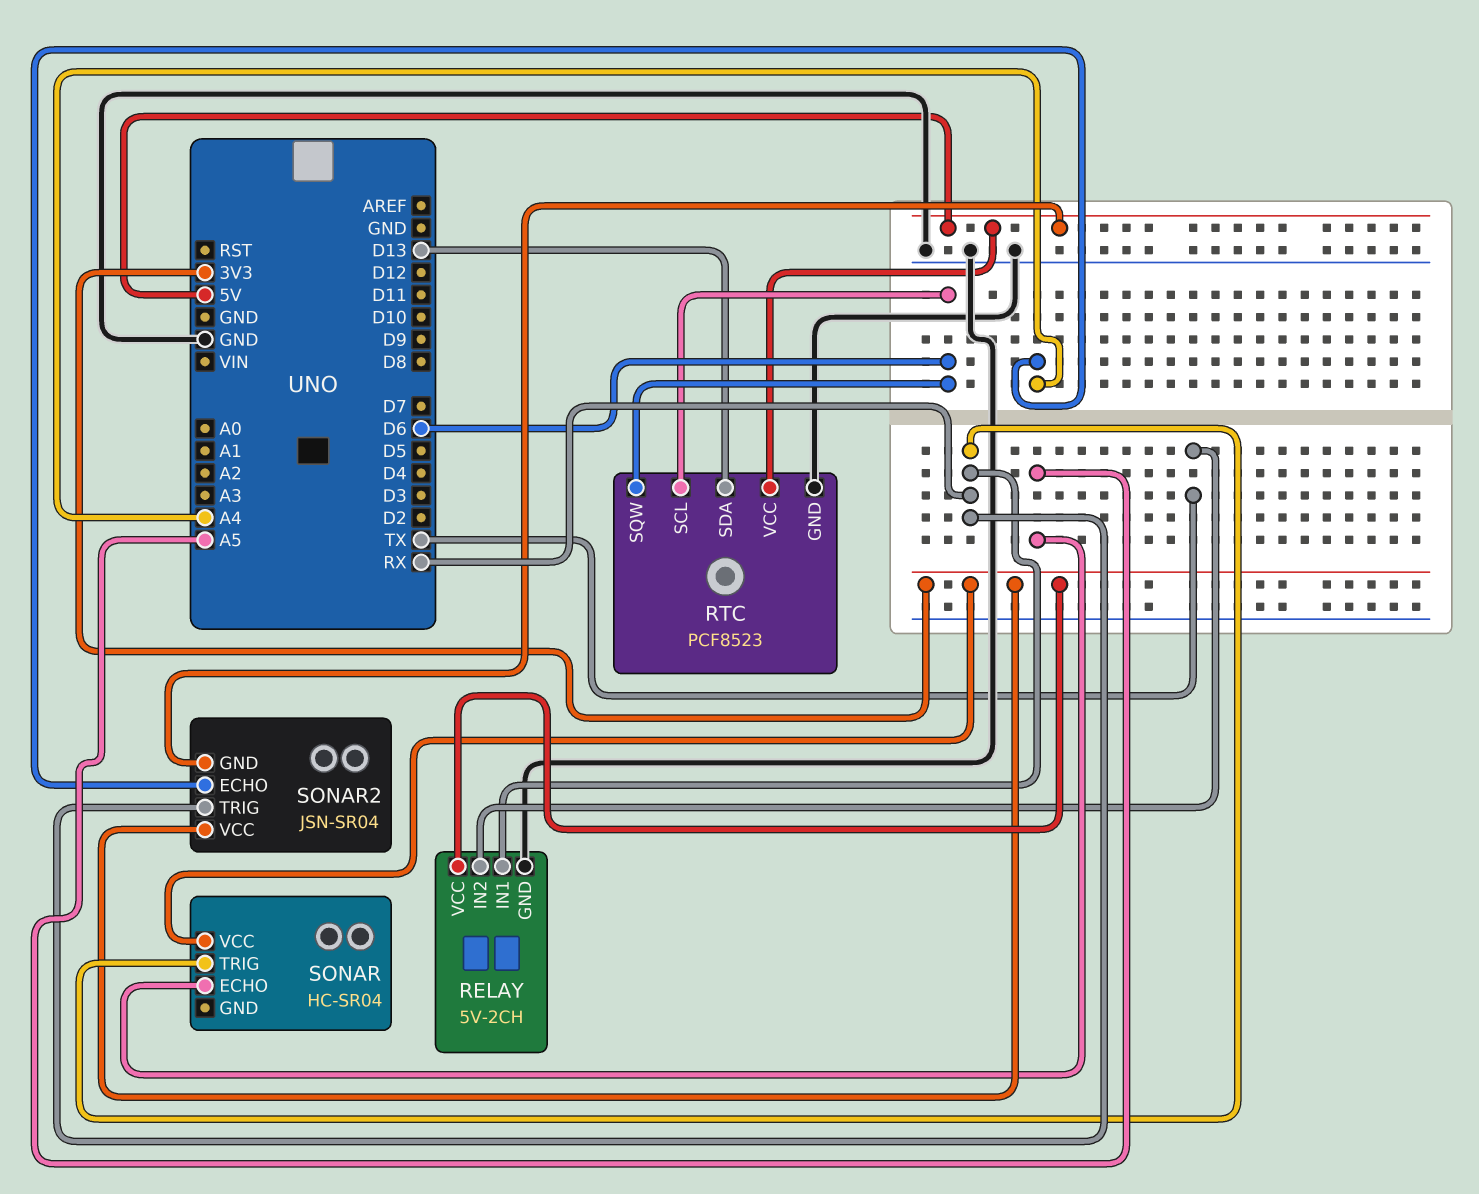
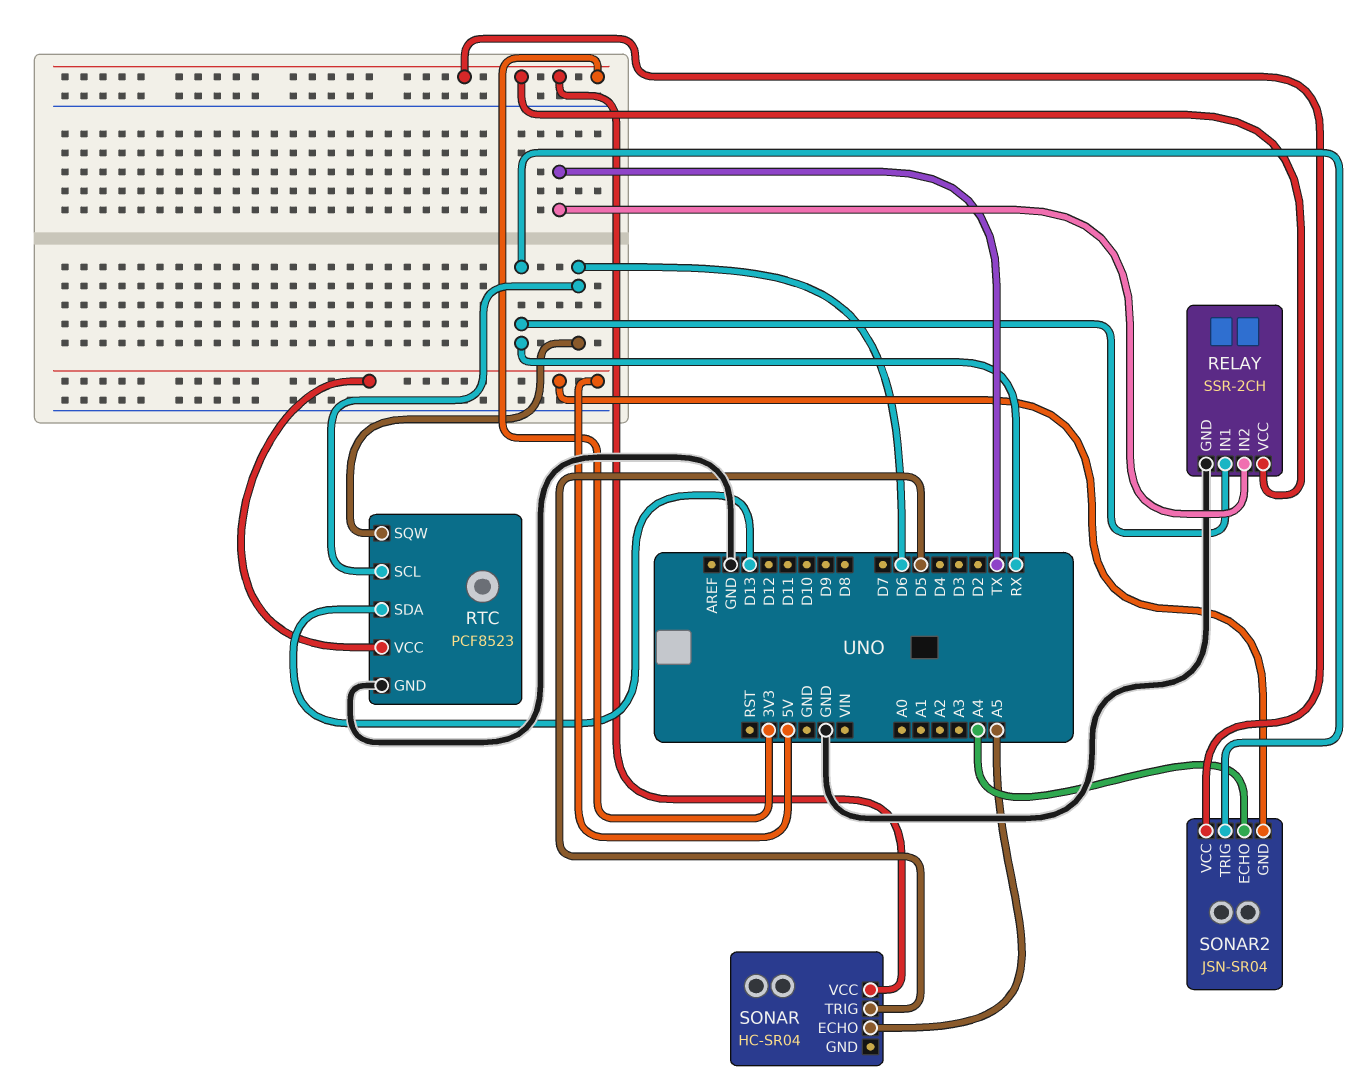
RELAY: 5V-2CH -> SSR-2CH
SONAR pin TRIG: RX -> D5

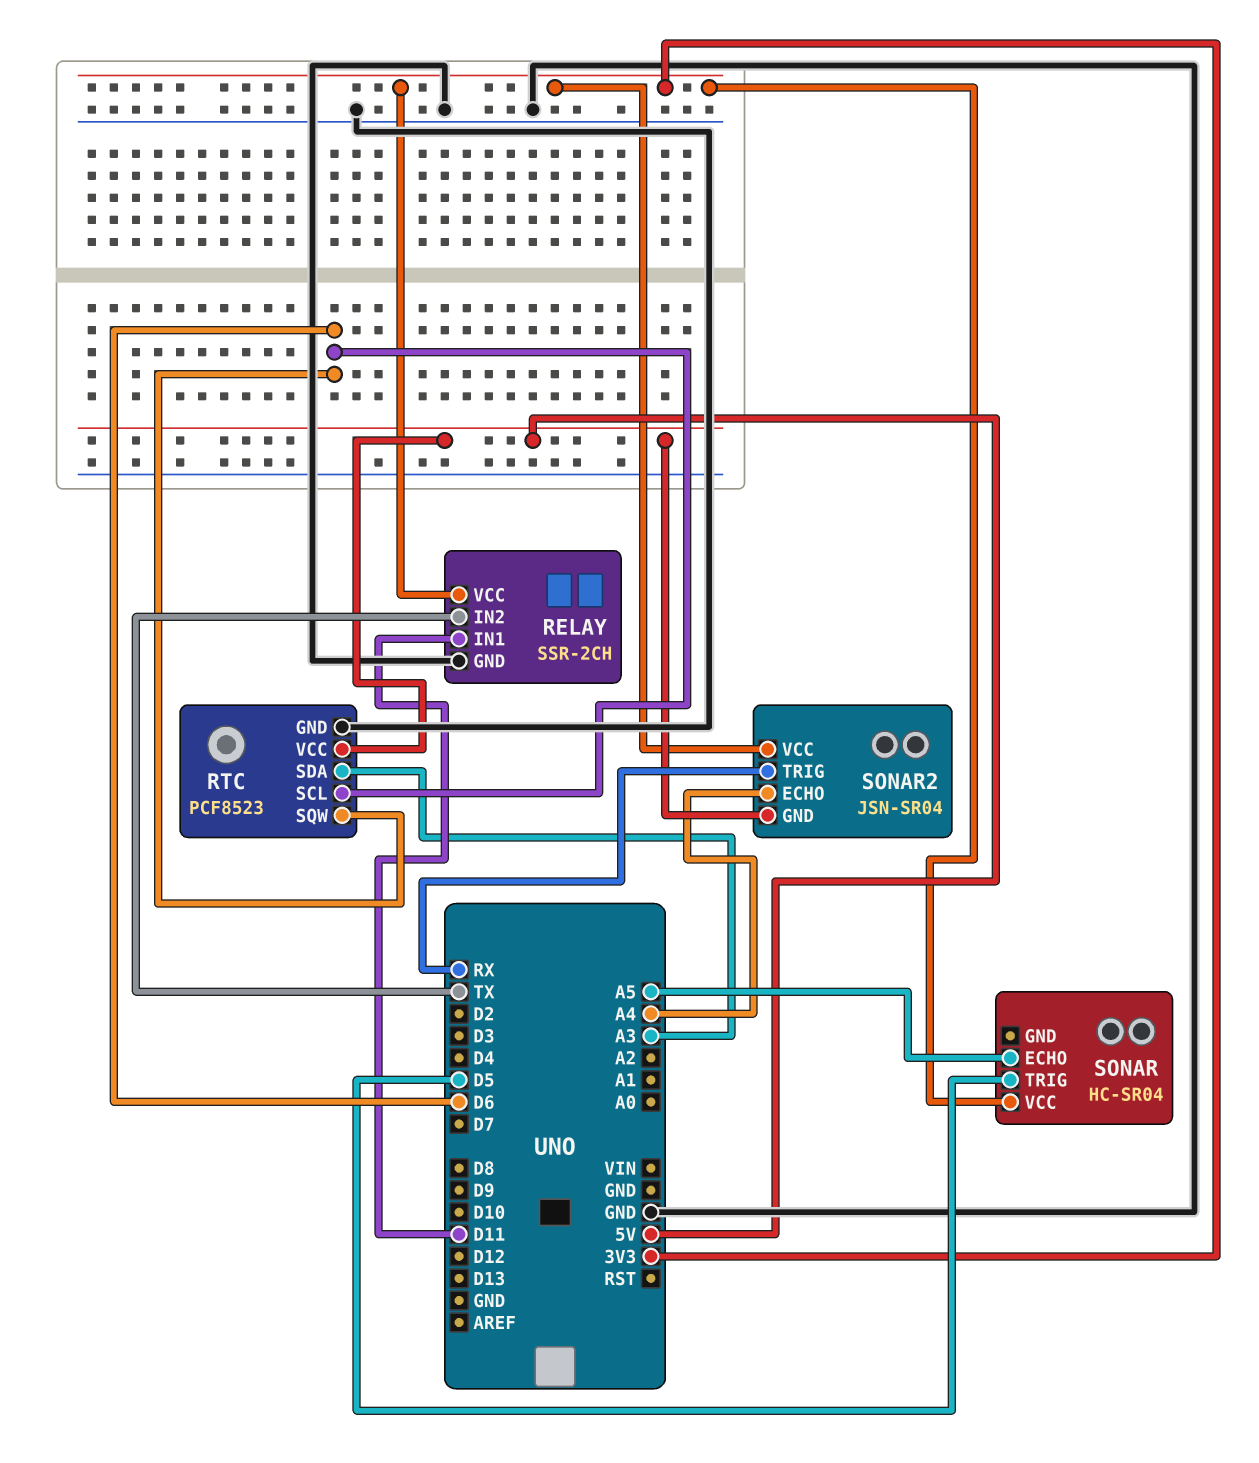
RELAY pin IN1: RX -> D11
RTC pin SDA: D13 -> A3

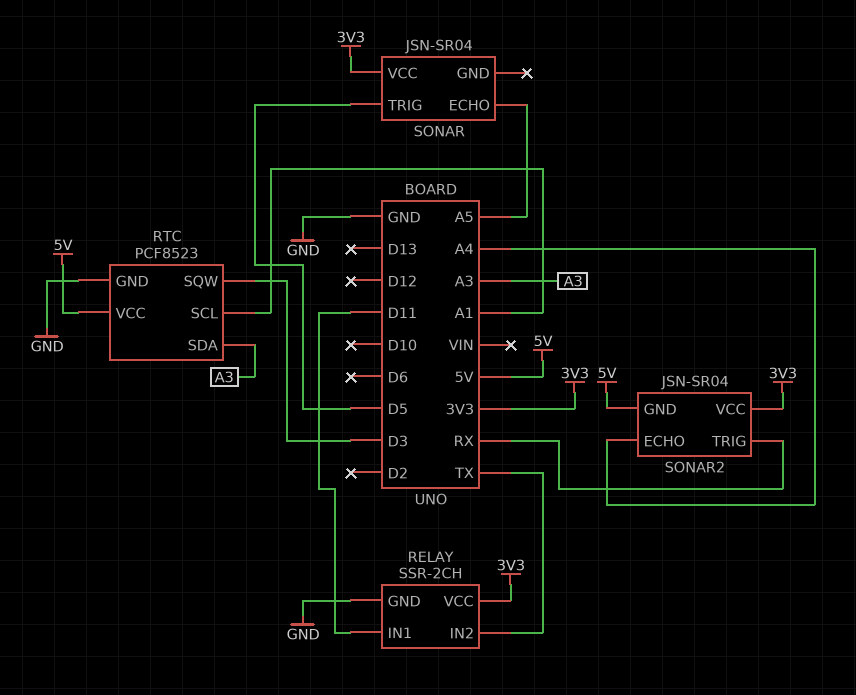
RTC pin SCL: D6 -> A1
RTC pin SQW: D6 -> D3
SONAR: HC-SR04 -> JSN-SR04

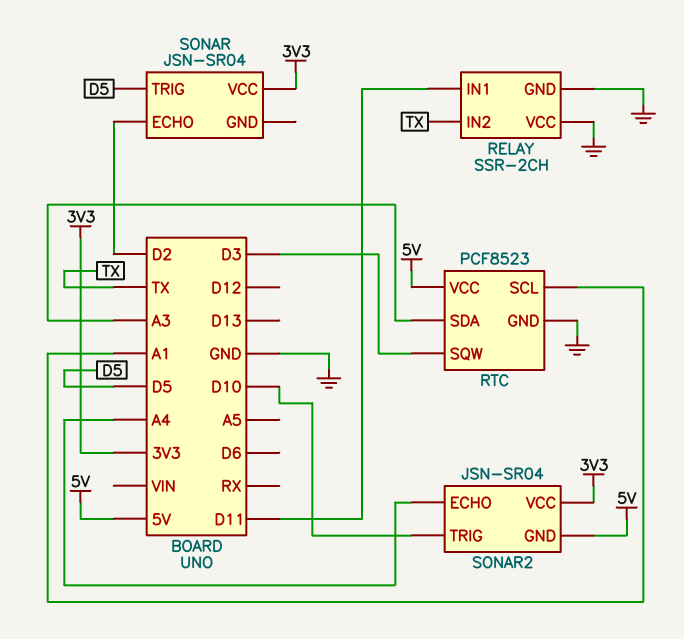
RELAY pin VCC: 3V3 -> GND
SONAR pin ECHO: A5 -> D2
SONAR2 pin TRIG: RX -> D10

